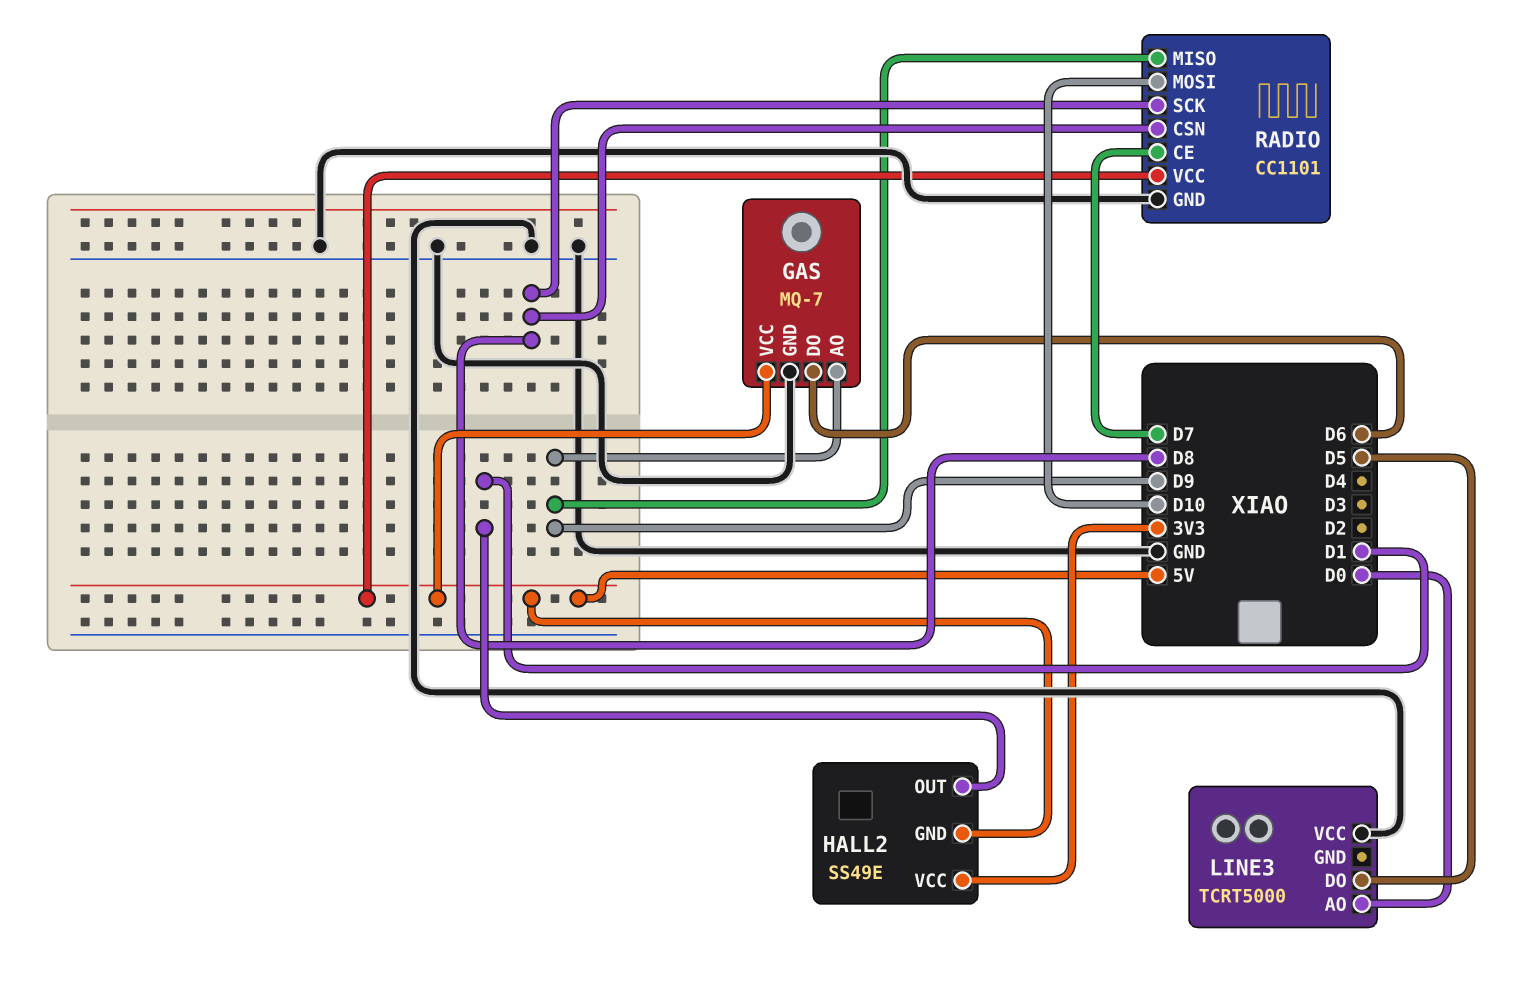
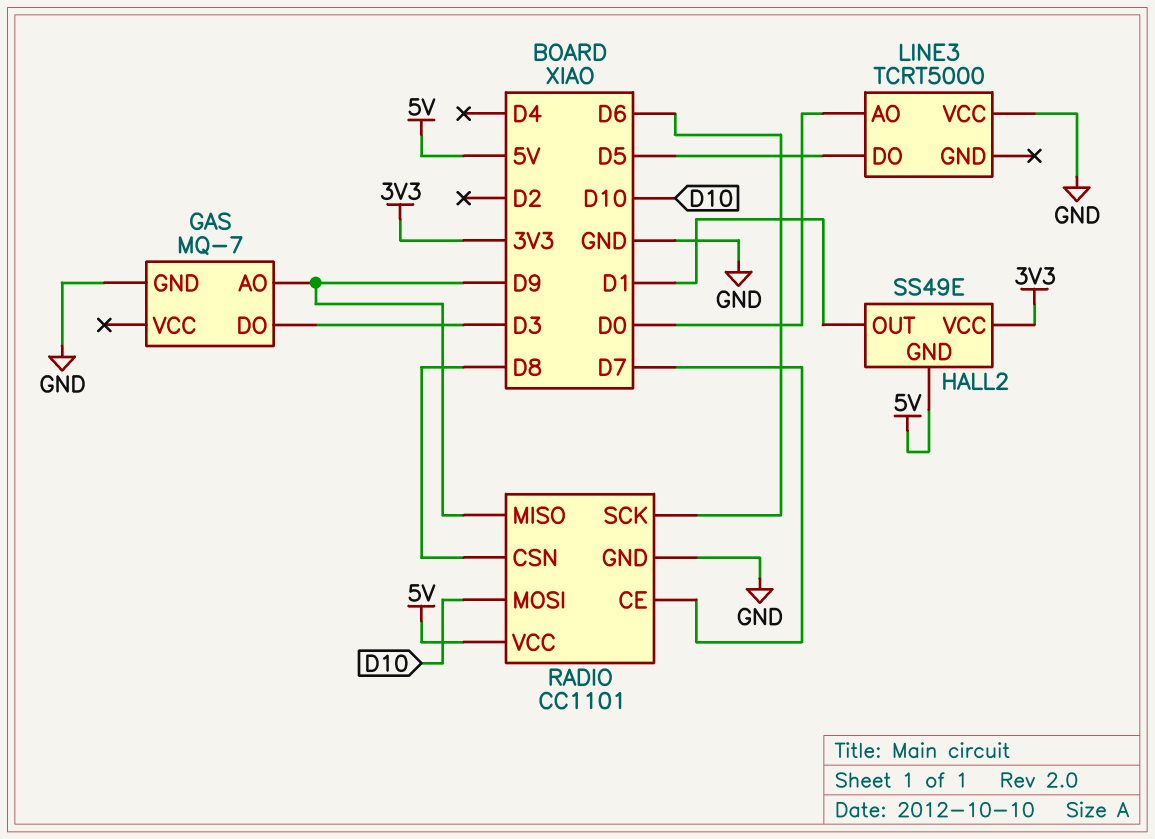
GAS pin DO: D6 -> D3
GAS pin VCC: 5V -> none
RADIO pin SCK: D8 -> D6

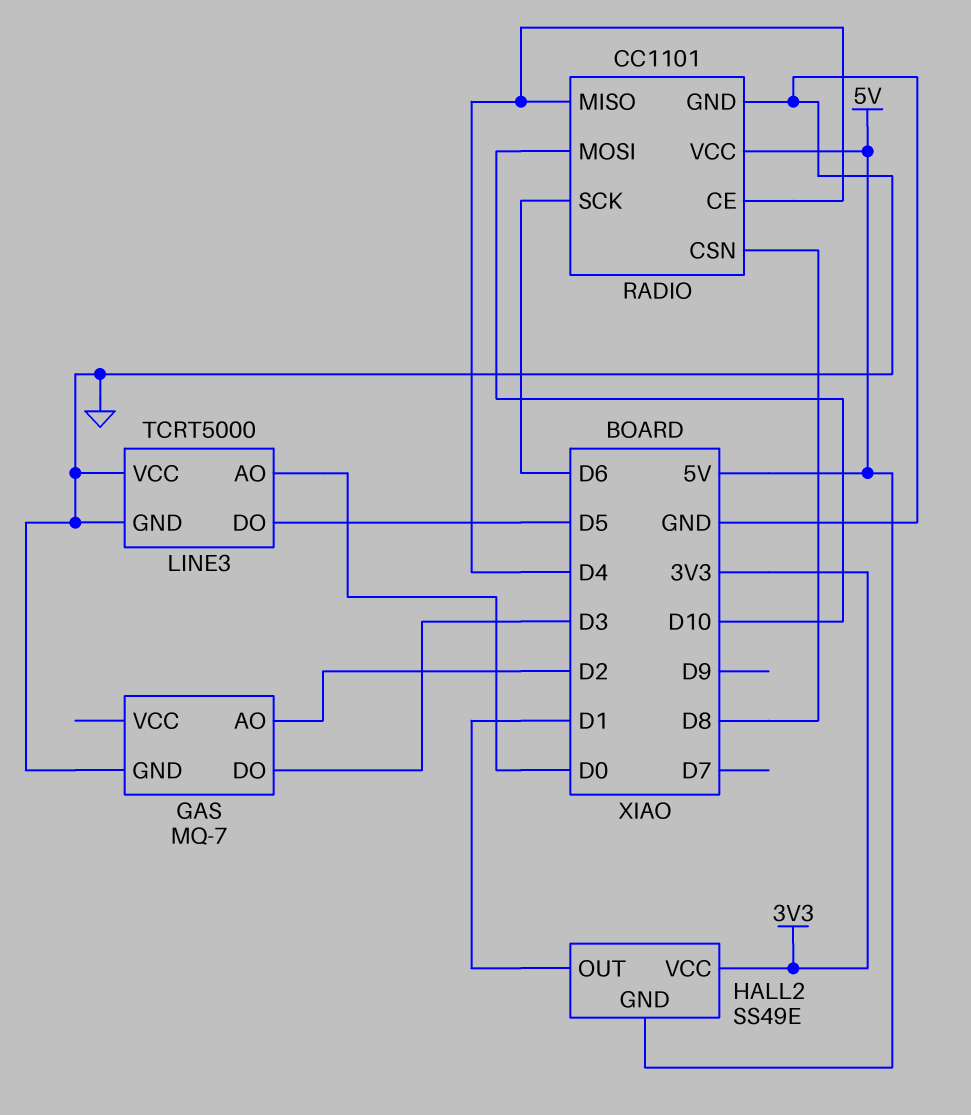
GAS pin AO: D9 -> D2
LINE3 pin GND: none -> GND
RADIO pin CE: D7 -> D4
RADIO pin MISO: D9 -> D4

